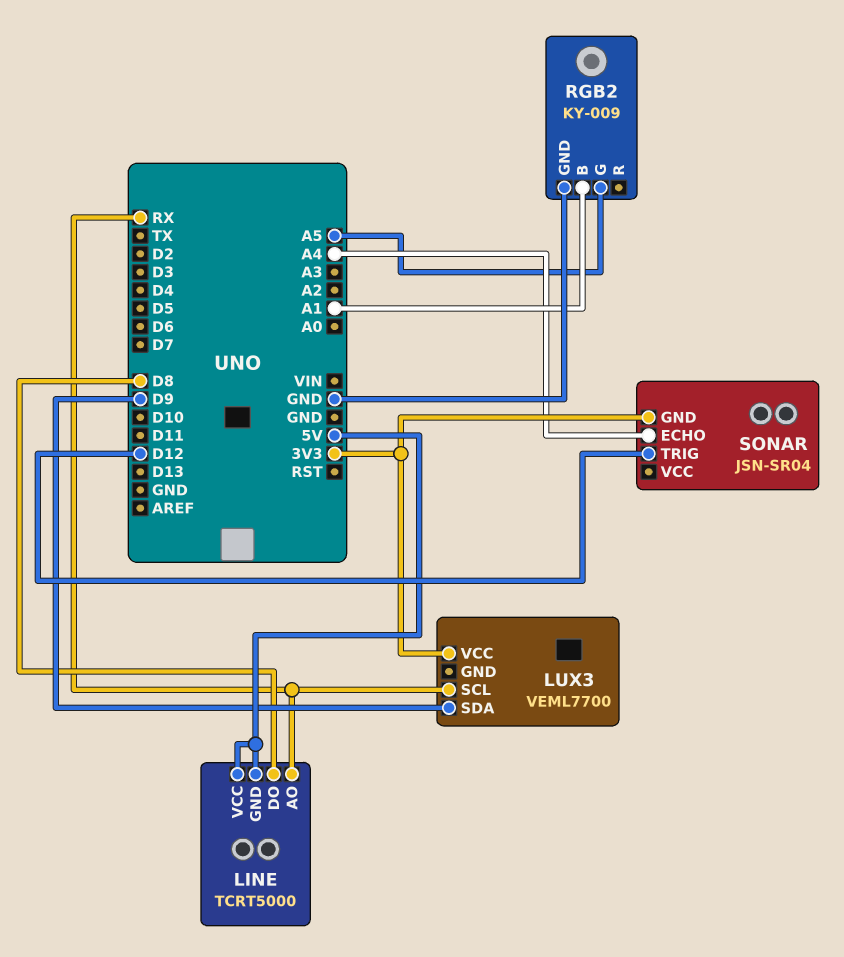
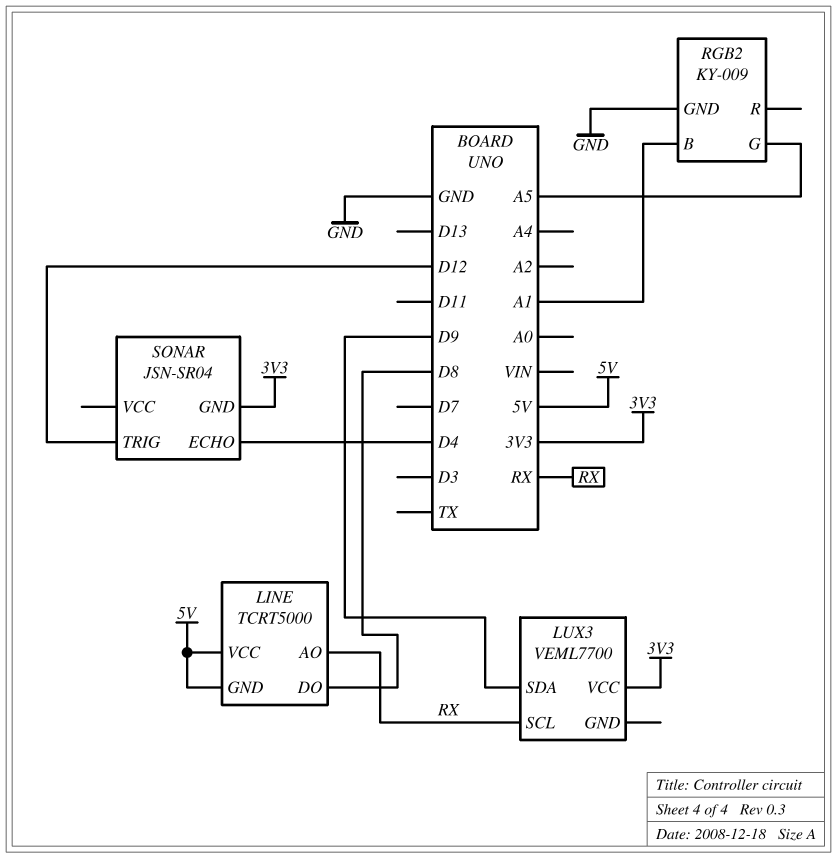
SONAR pin ECHO: A4 -> D4

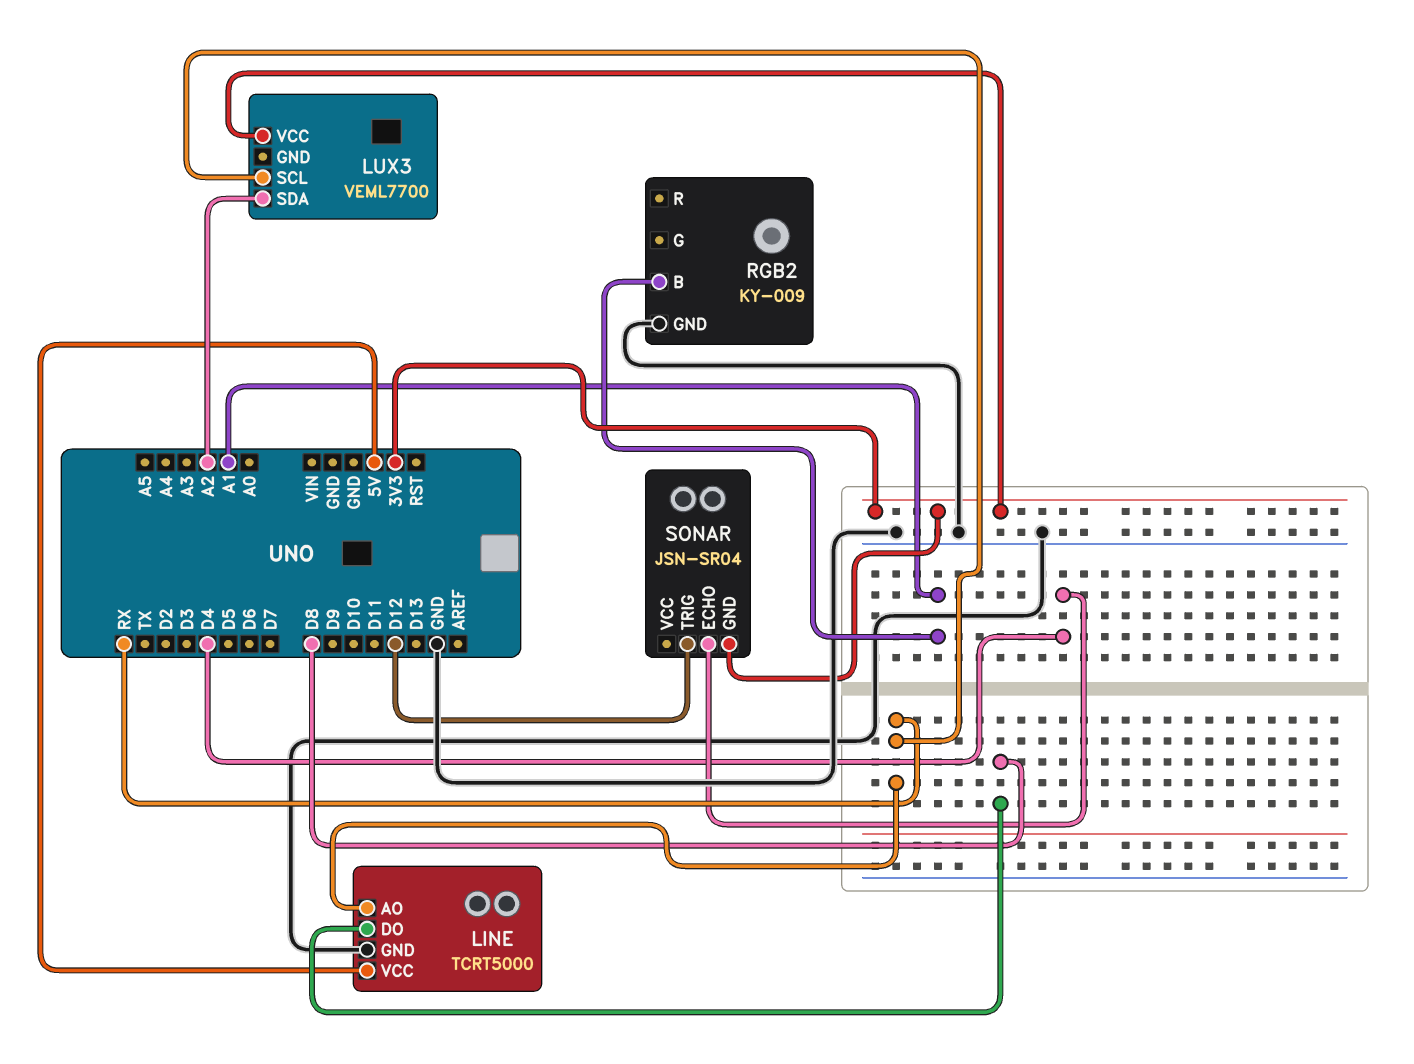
LINE pin GND: 5V -> GND
LUX3 pin SDA: D9 -> A2
RGB2 pin G: A5 -> none

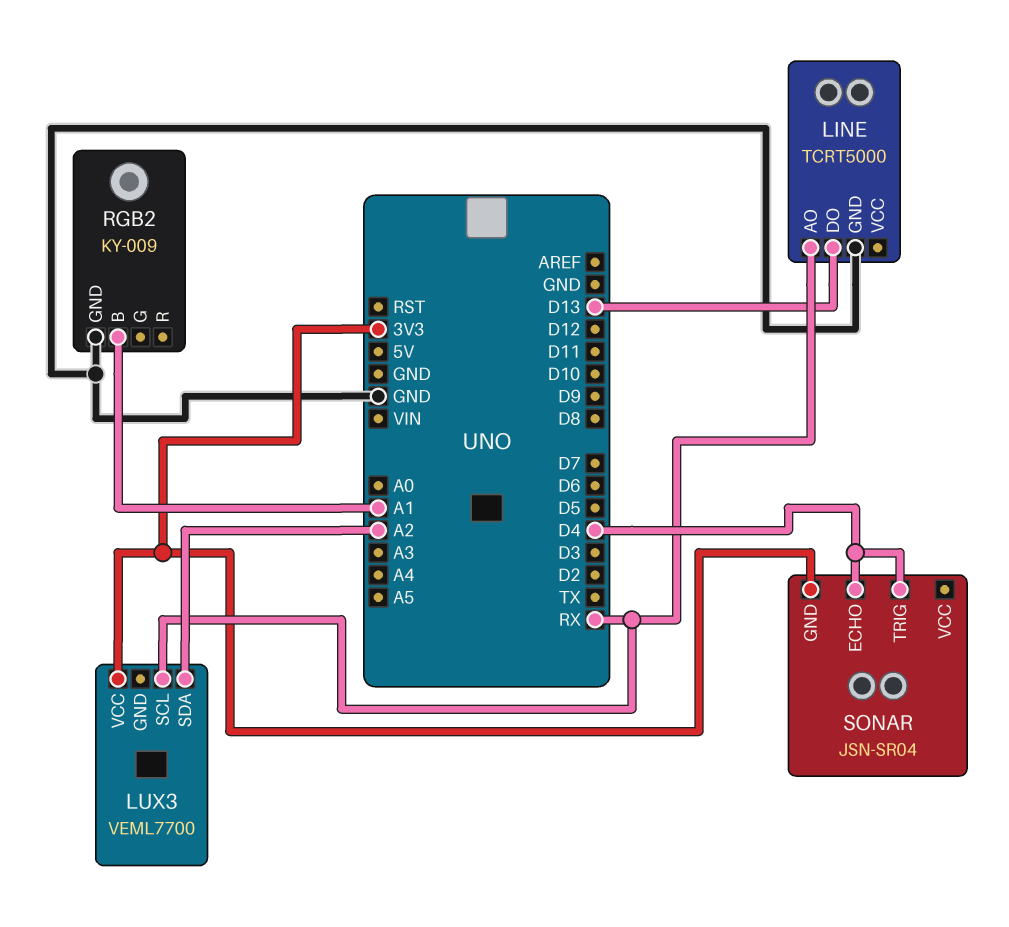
LINE pin DO: D8 -> D13
LINE pin VCC: 5V -> none
SONAR pin TRIG: D12 -> D4

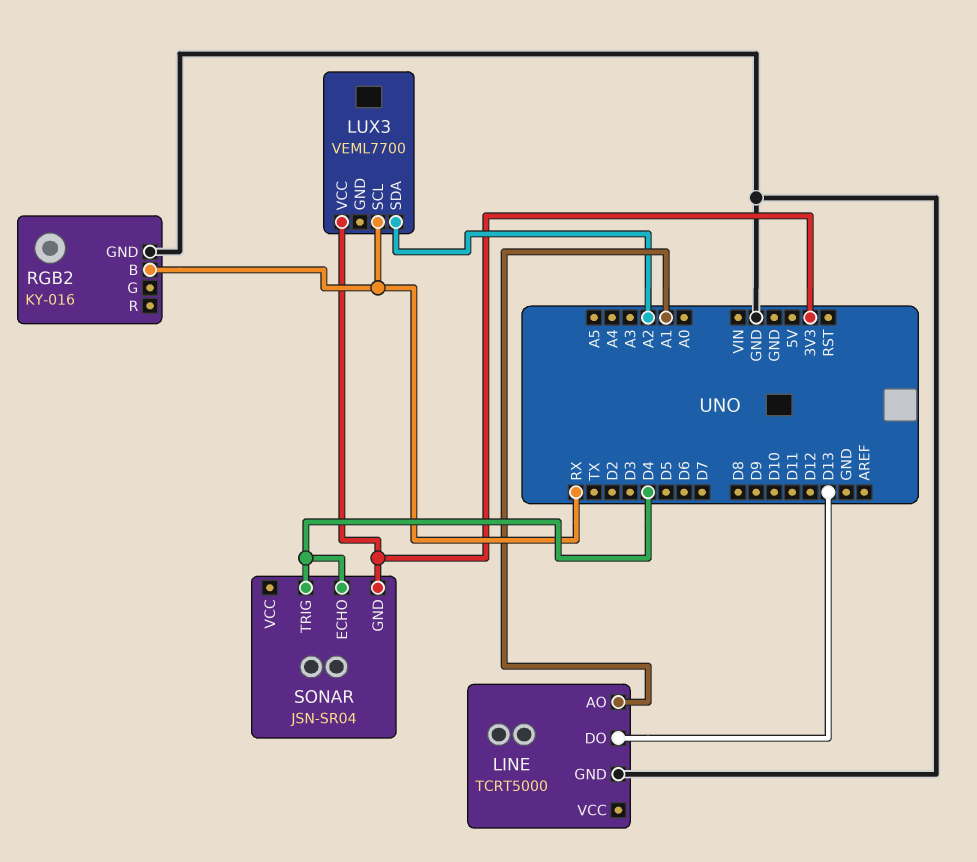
LINE pin AO: RX -> A1
RGB2: KY-009 -> KY-016
RGB2 pin B: A1 -> RX

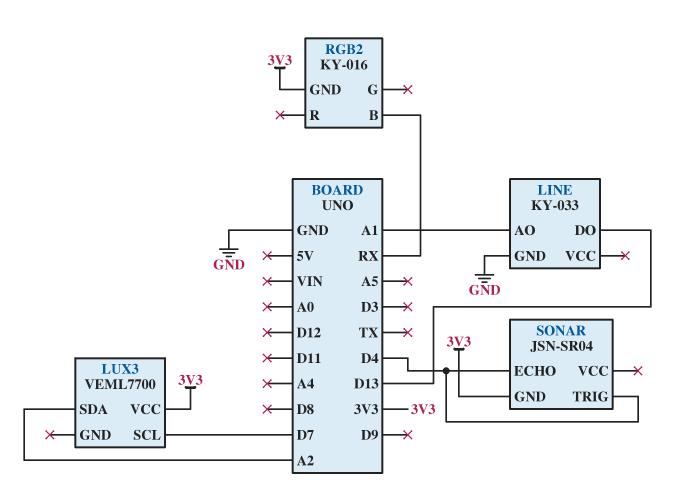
LINE: TCRT5000 -> KY-033
LUX3 pin SCL: RX -> D7
RGB2 pin GND: GND -> 3V3

